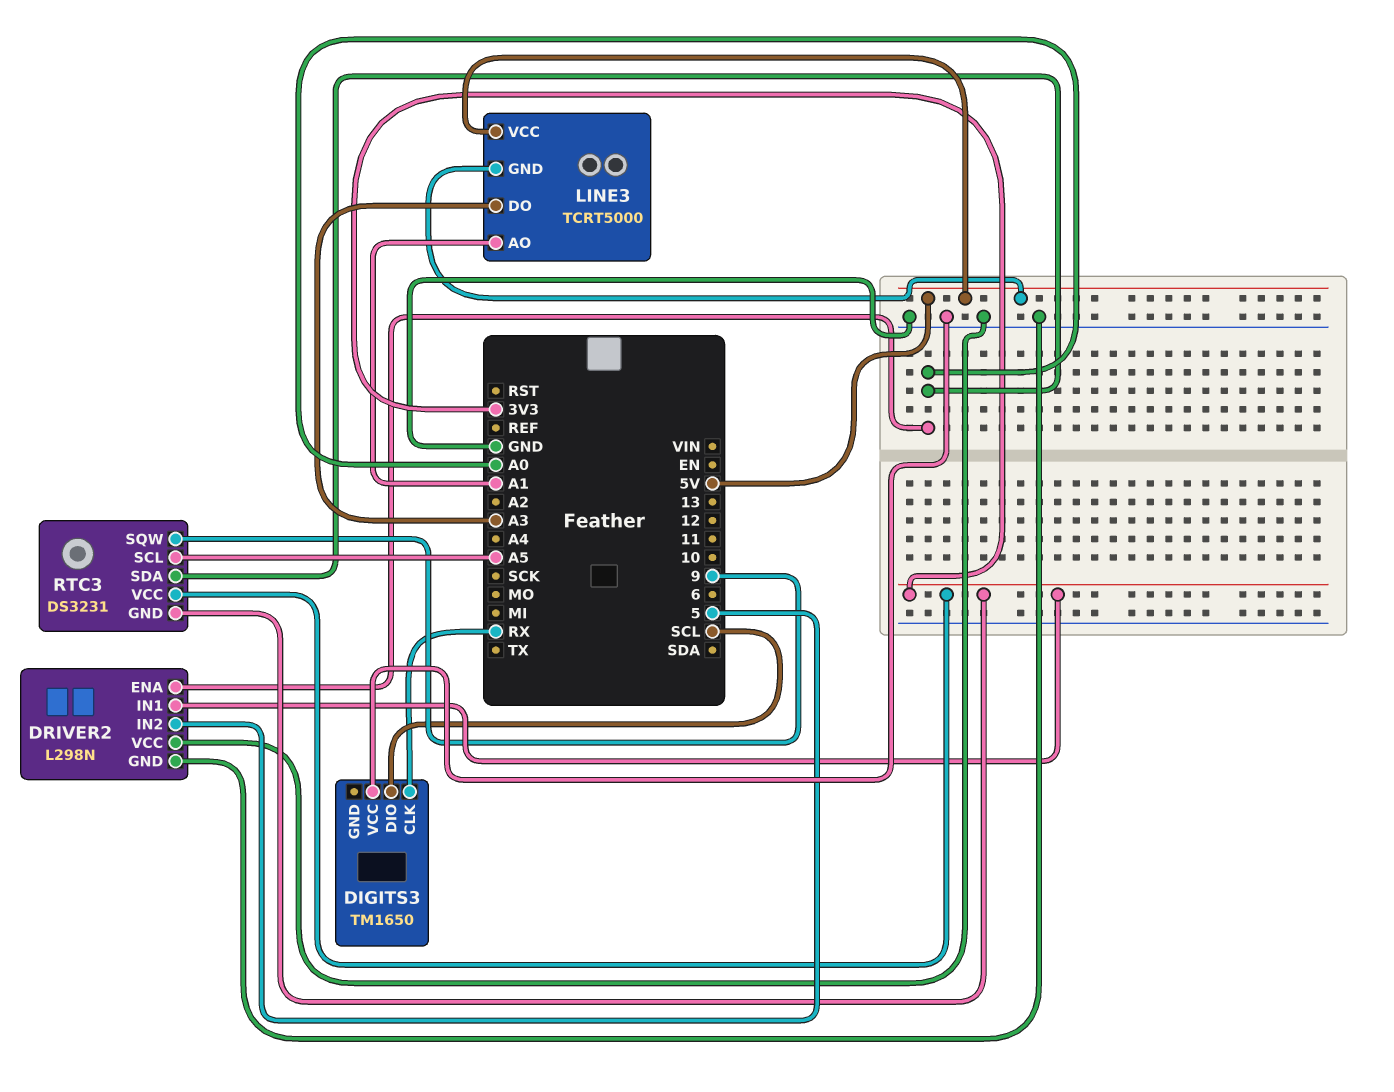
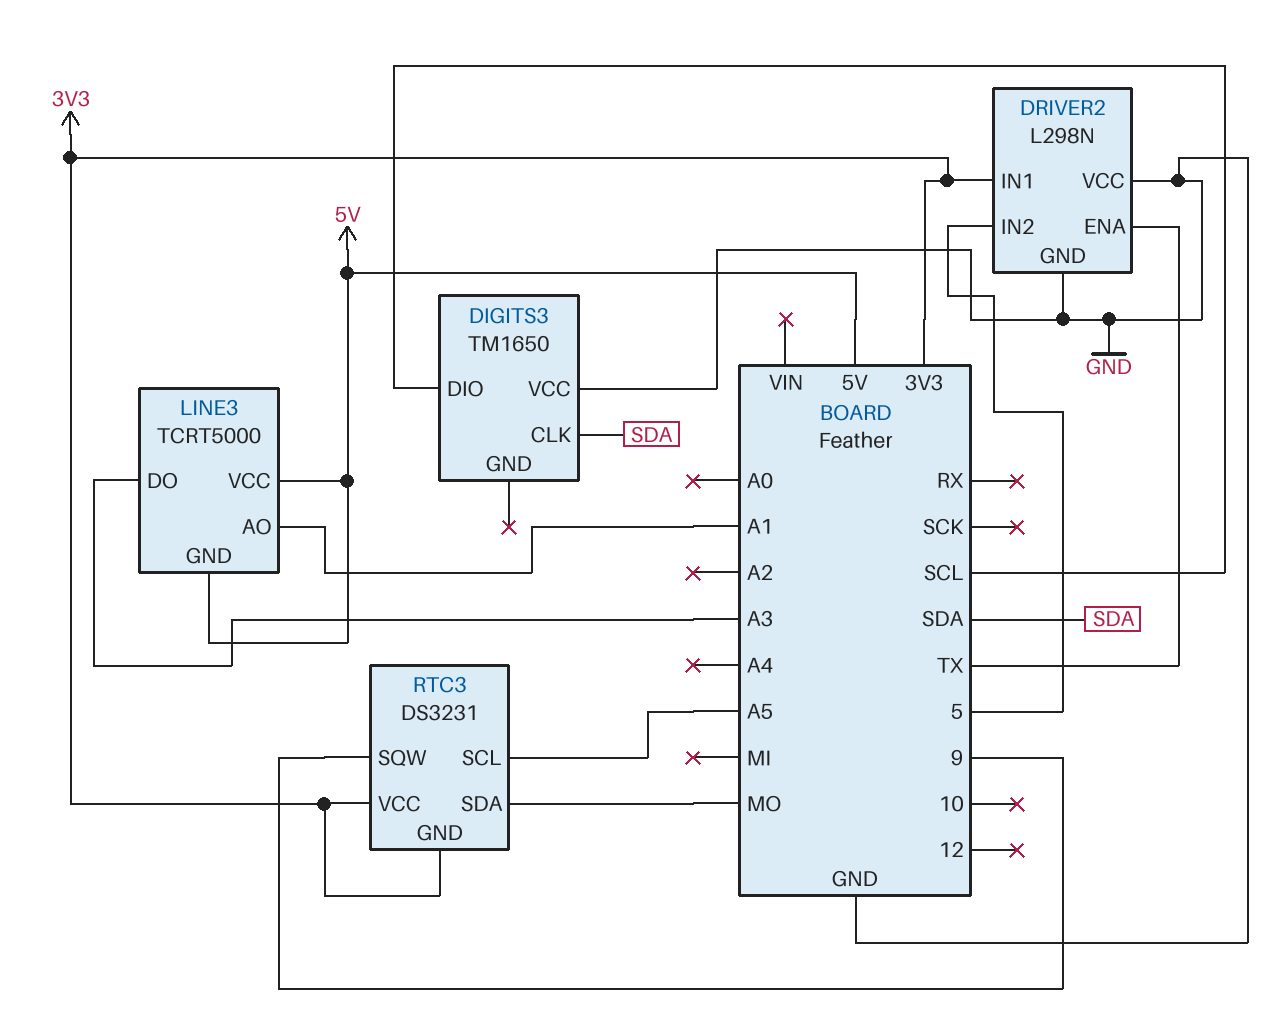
DIGITS3 pin CLK: RX -> SDA
DRIVER2 pin ENA: A0 -> TX
RTC3 pin SDA: A0 -> MO

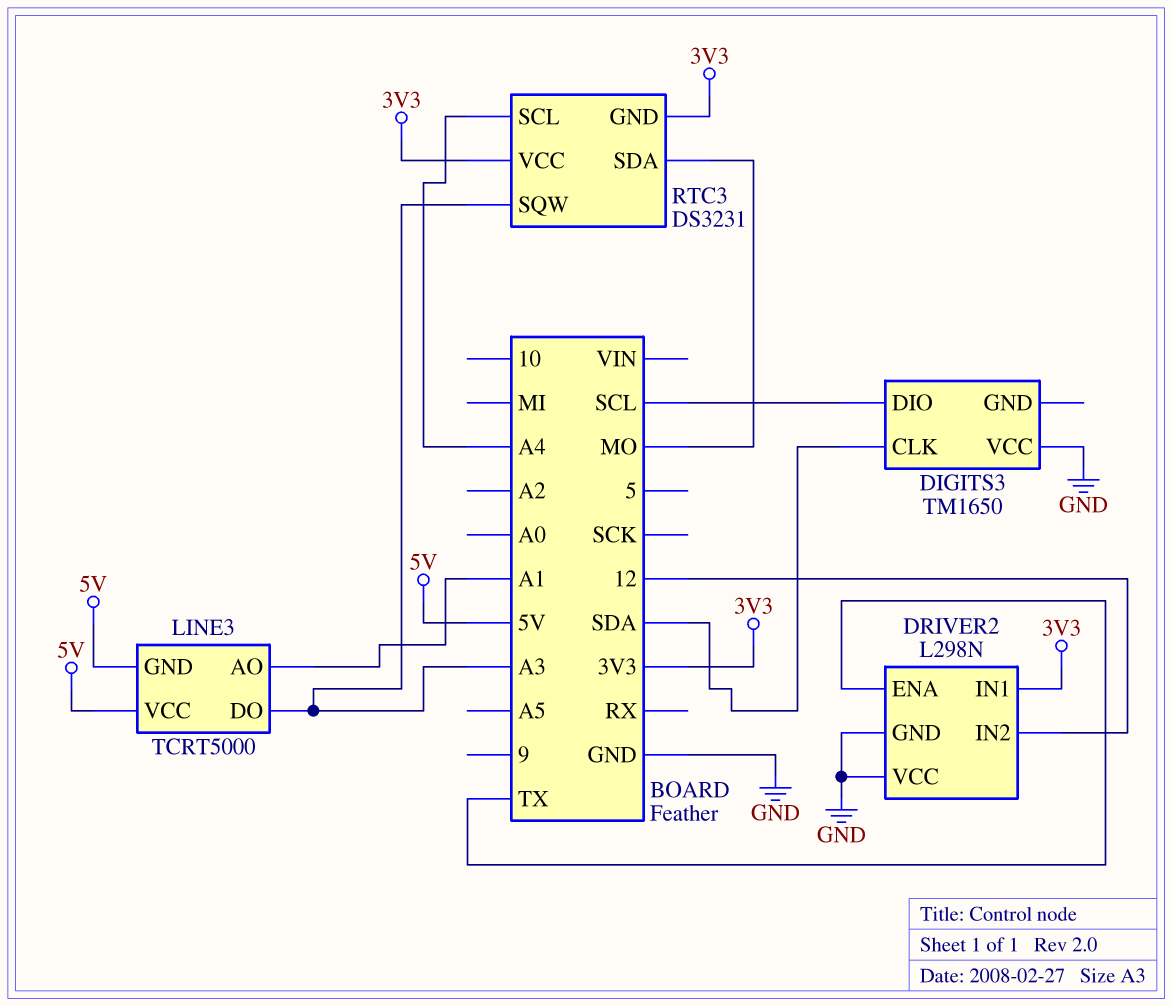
DRIVER2 pin IN2: 5 -> 12
RTC3 pin SCL: A5 -> A4
RTC3 pin SQW: 9 -> A3

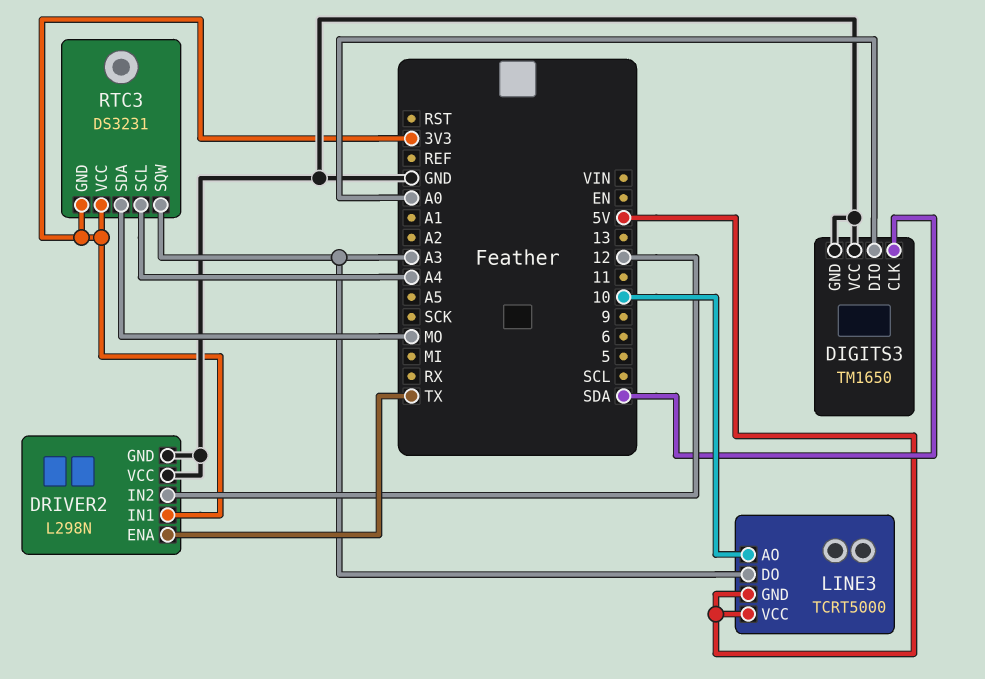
DIGITS3 pin DIO: SCL -> A0
DIGITS3 pin GND: none -> GND
LINE3 pin AO: A1 -> 10

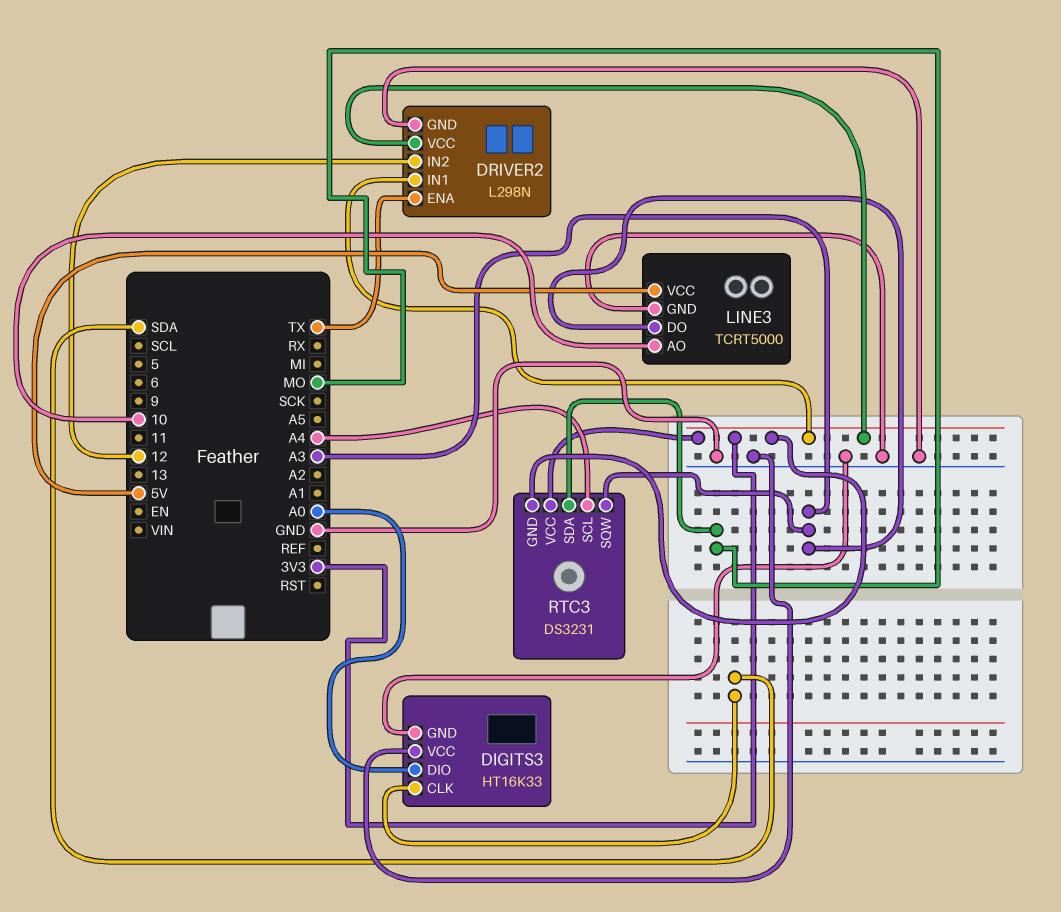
DIGITS3: TM1650 -> HT16K33
DRIVER2 pin VCC: GND -> 3V3
LINE3 pin GND: 5V -> GND

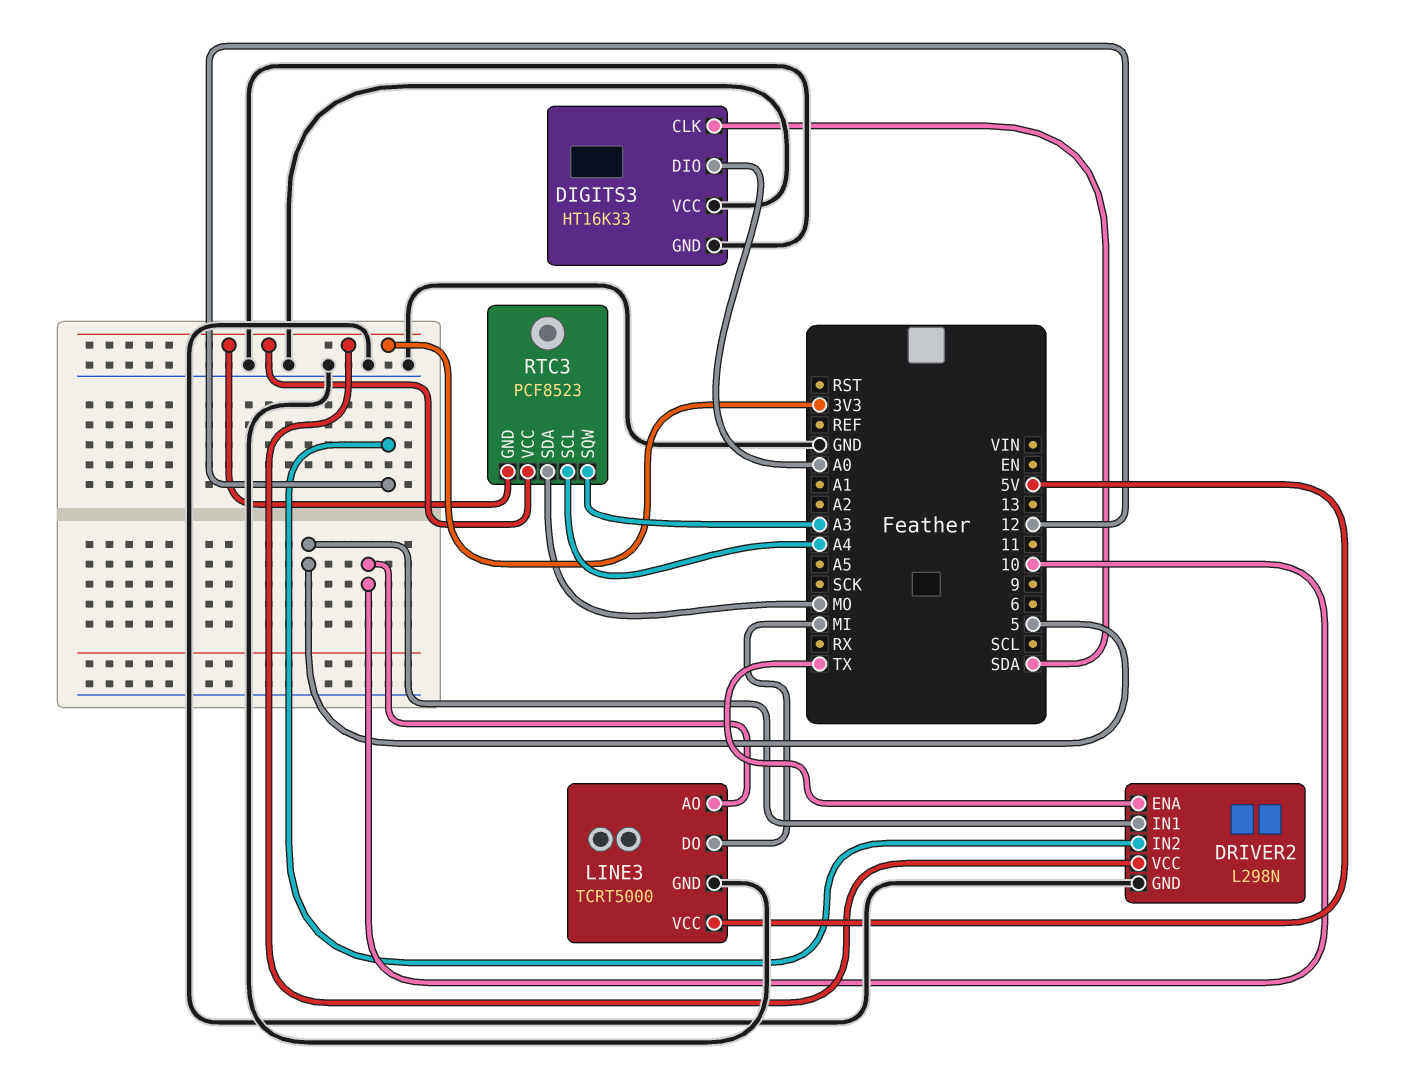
DRIVER2 pin IN1: 3V3 -> 5
LINE3 pin DO: A3 -> MI
RTC3: DS3231 -> PCF8523

